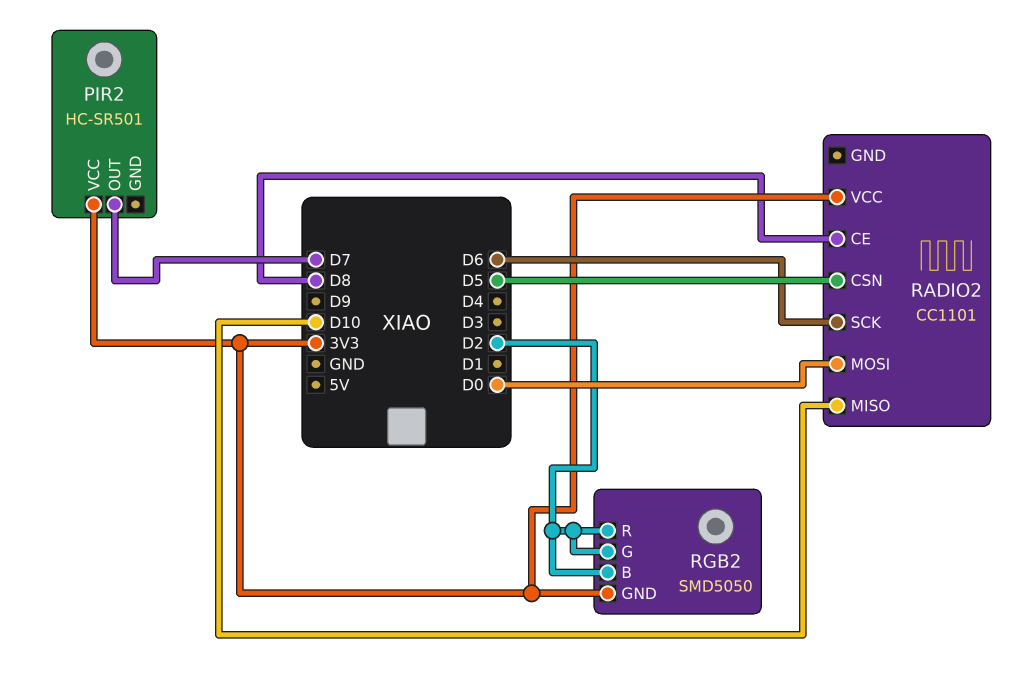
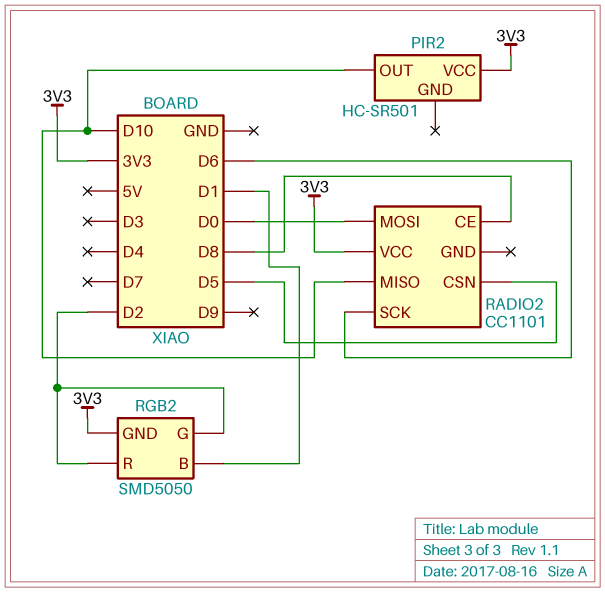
PIR2 pin OUT: D7 -> D10
RGB2 pin B: D2 -> D1

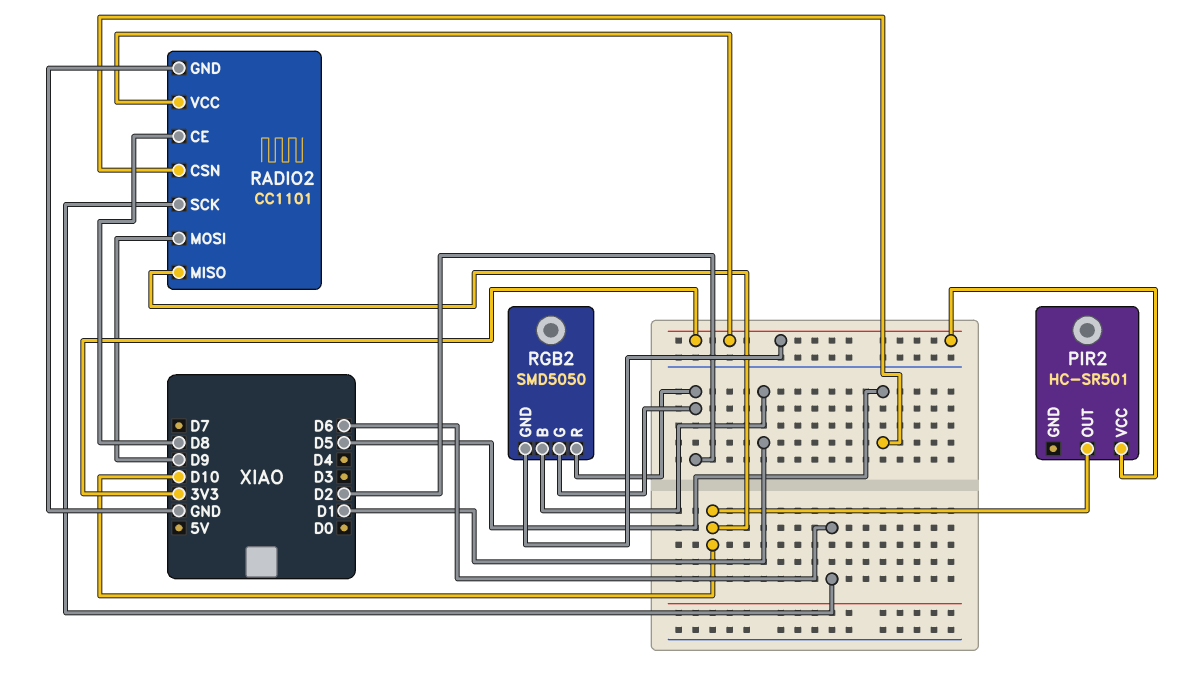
RADIO2 pin GND: none -> GND
RADIO2 pin MOSI: D0 -> D9

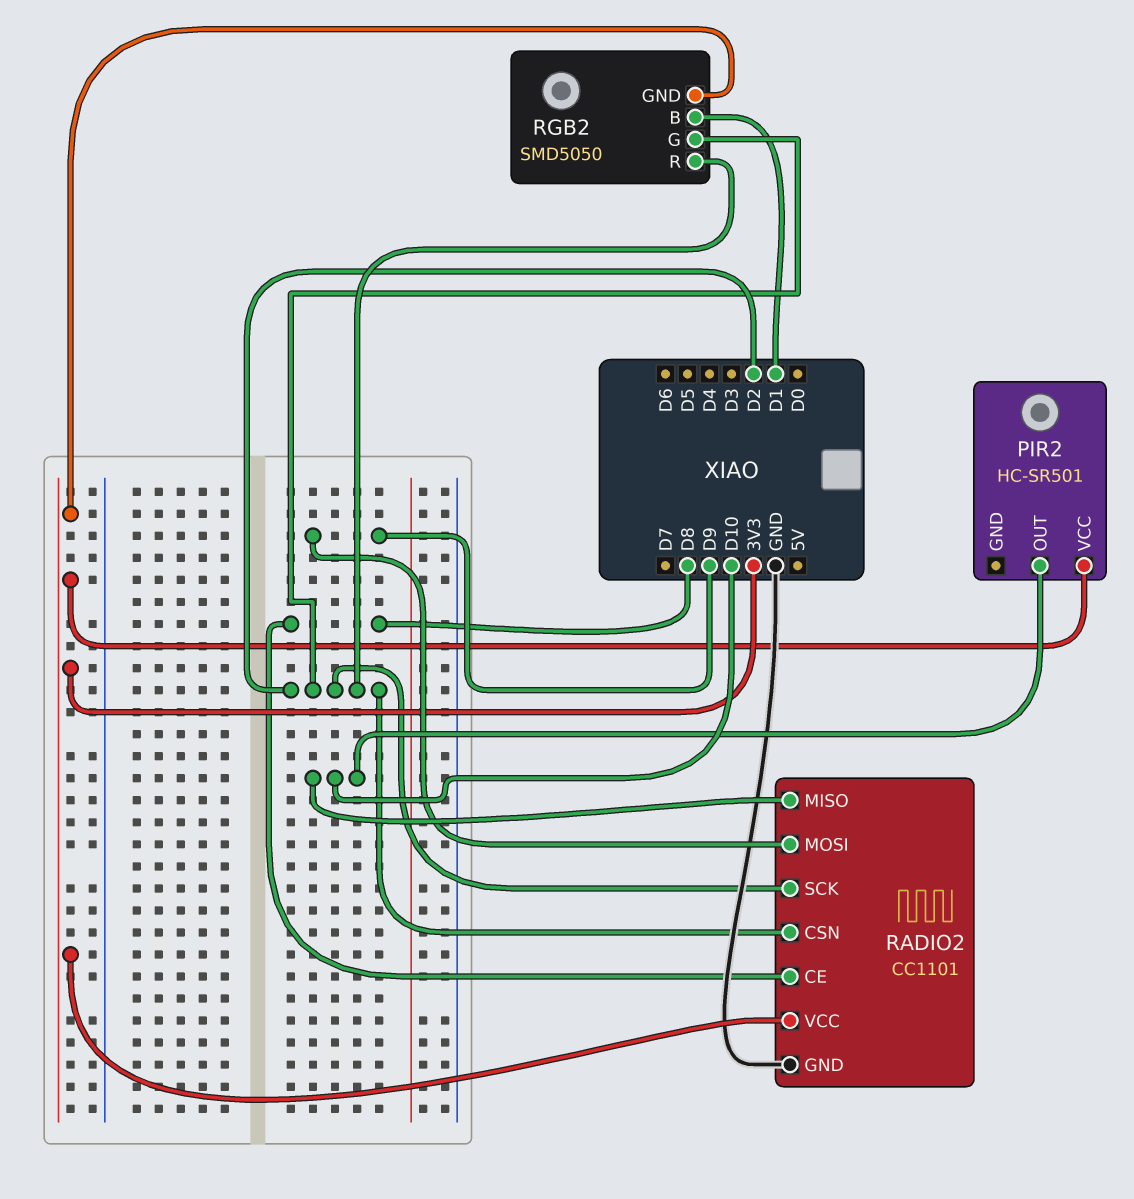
RADIO2 pin CSN: D5 -> D2
RADIO2 pin SCK: D6 -> D2

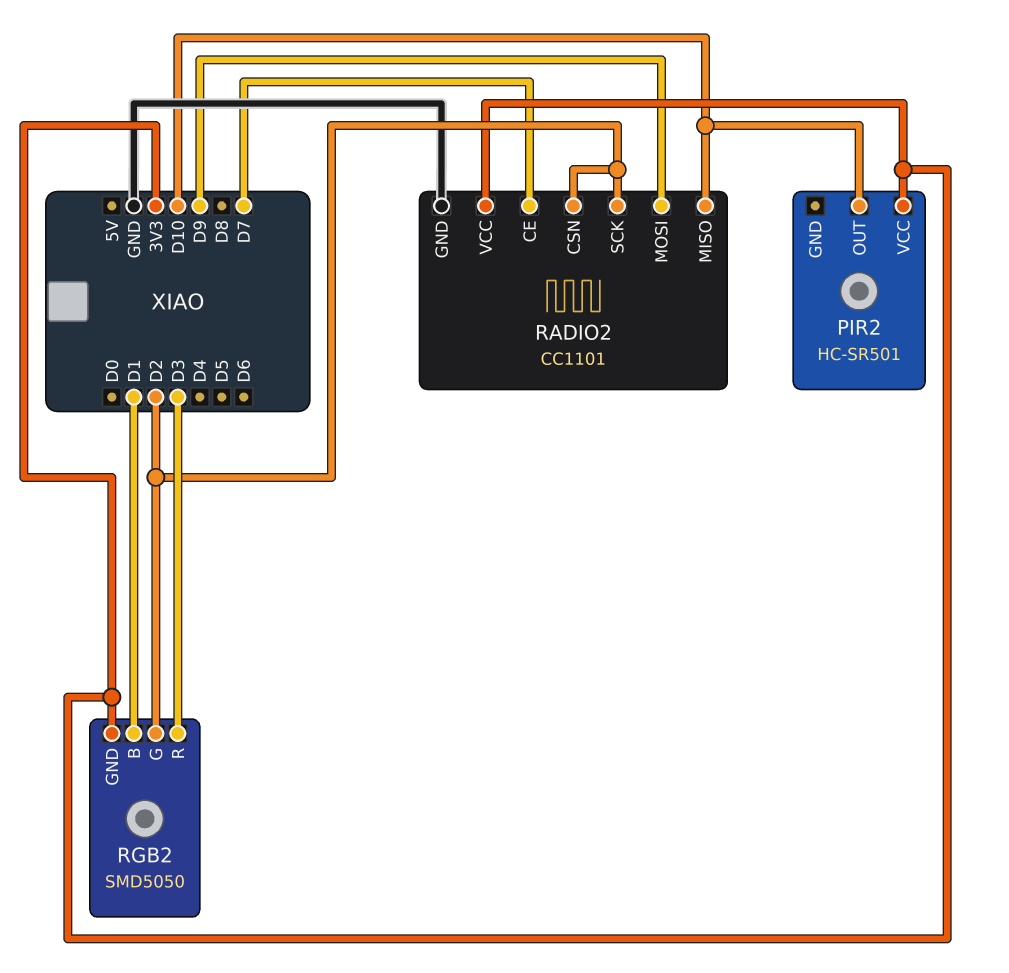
RADIO2 pin CE: D8 -> D7
RGB2 pin R: D2 -> D3

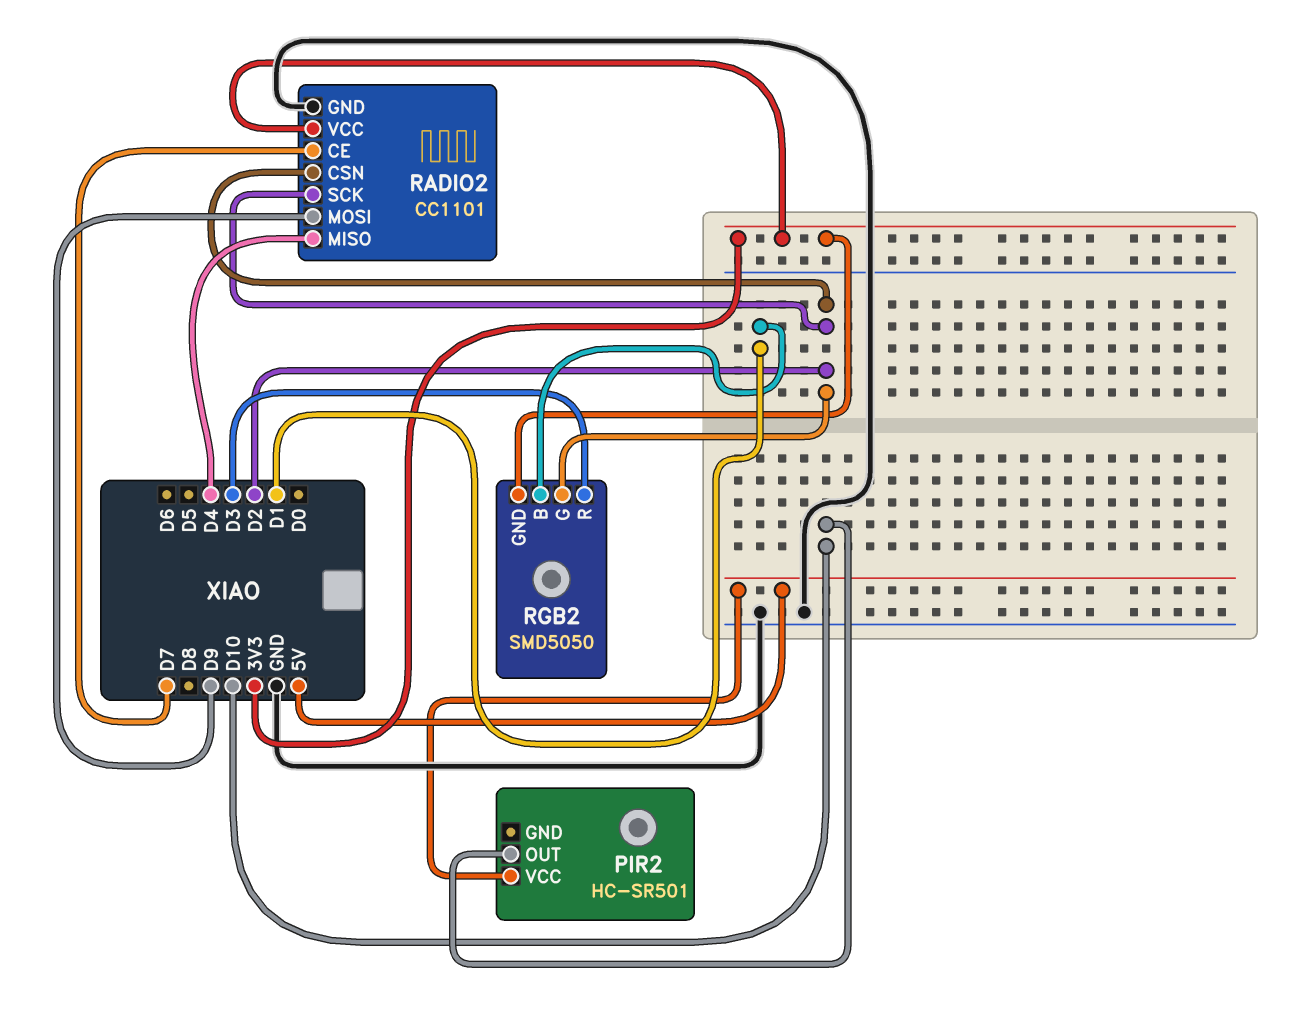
PIR2 pin VCC: 3V3 -> 5V
RADIO2 pin MISO: D10 -> D4

